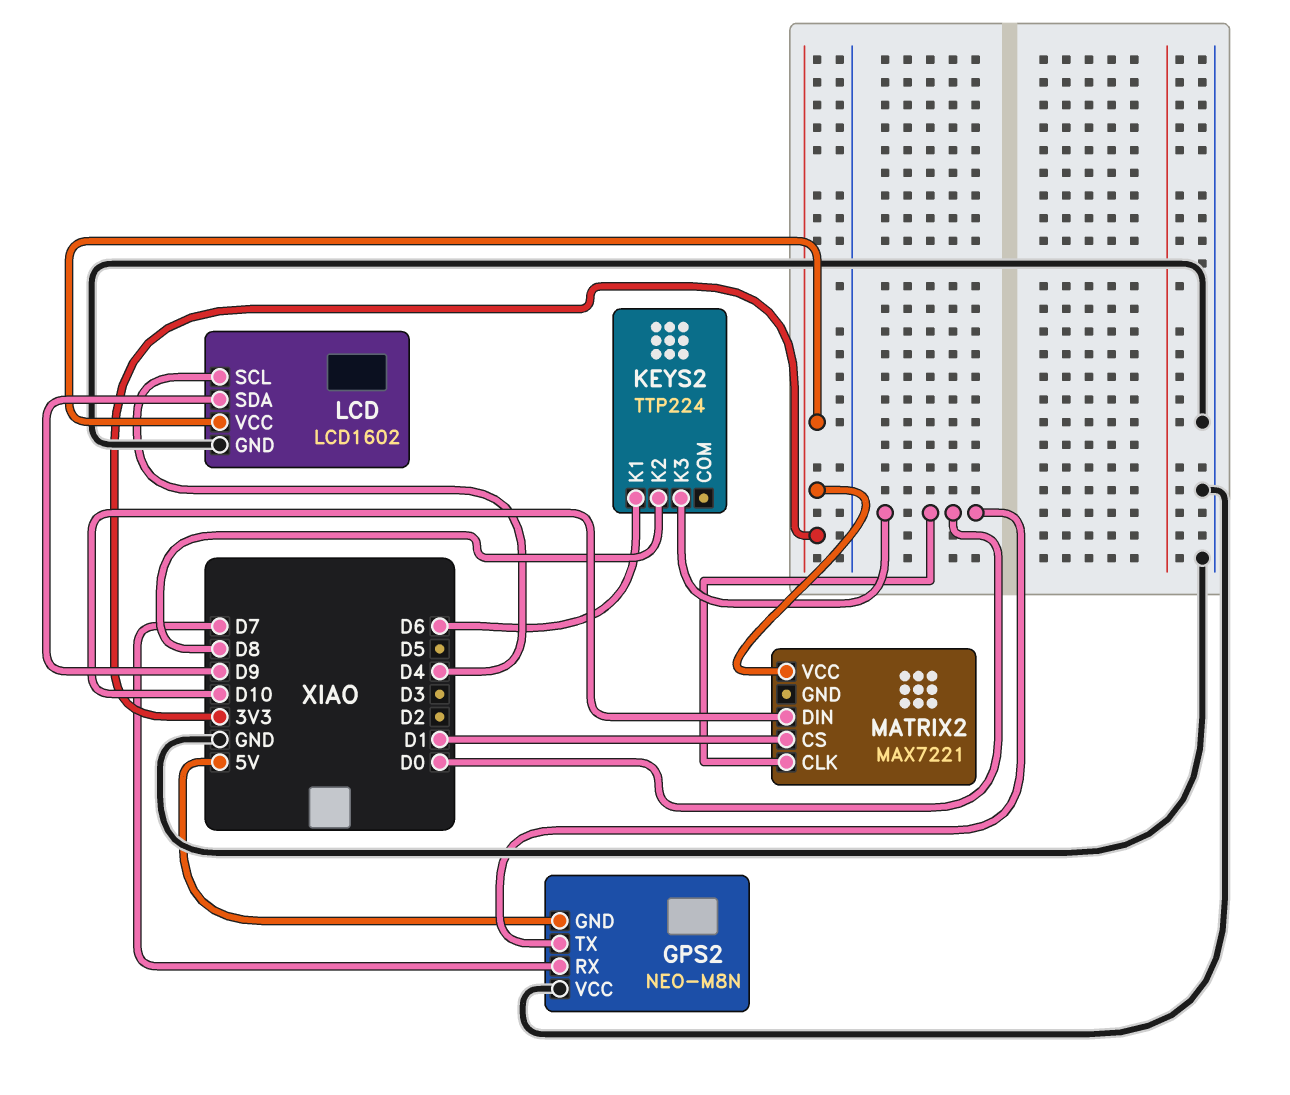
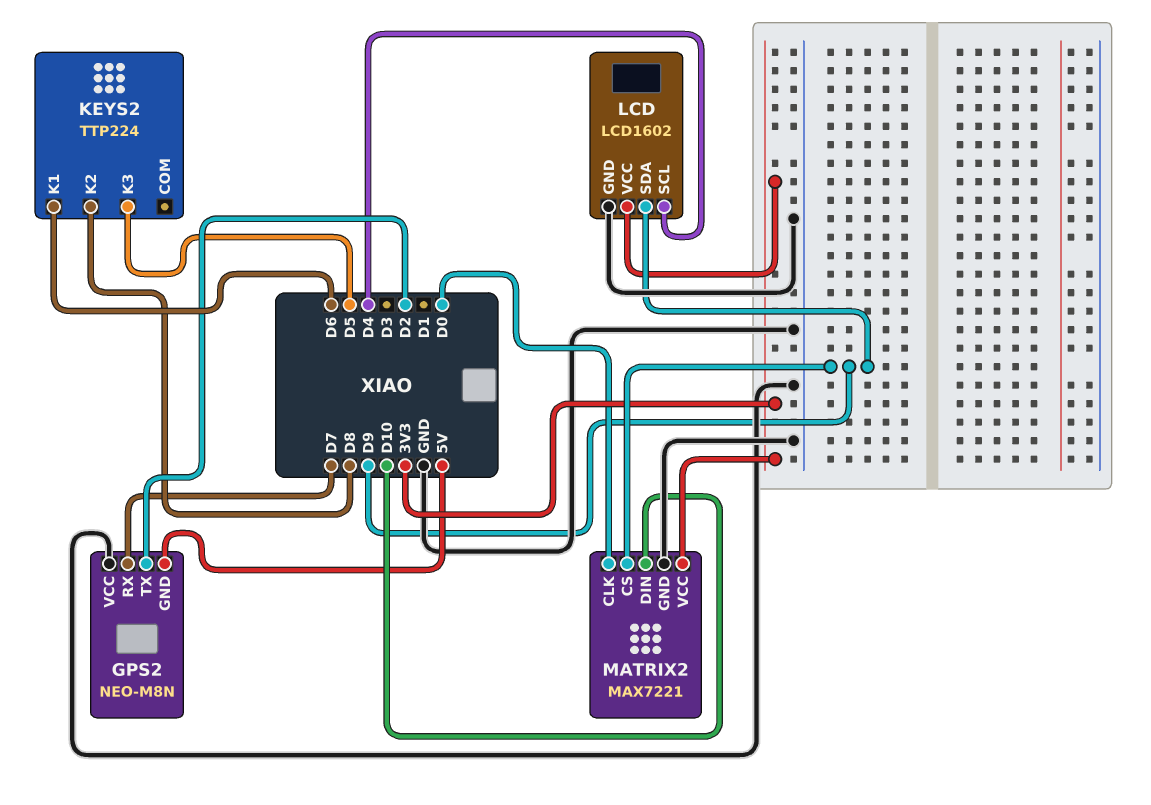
GPS2 pin TX: D0 -> D2
KEYS2 pin K3: D0 -> D5
MATRIX2 pin CS: D1 -> D9
MATRIX2 pin GND: none -> GND

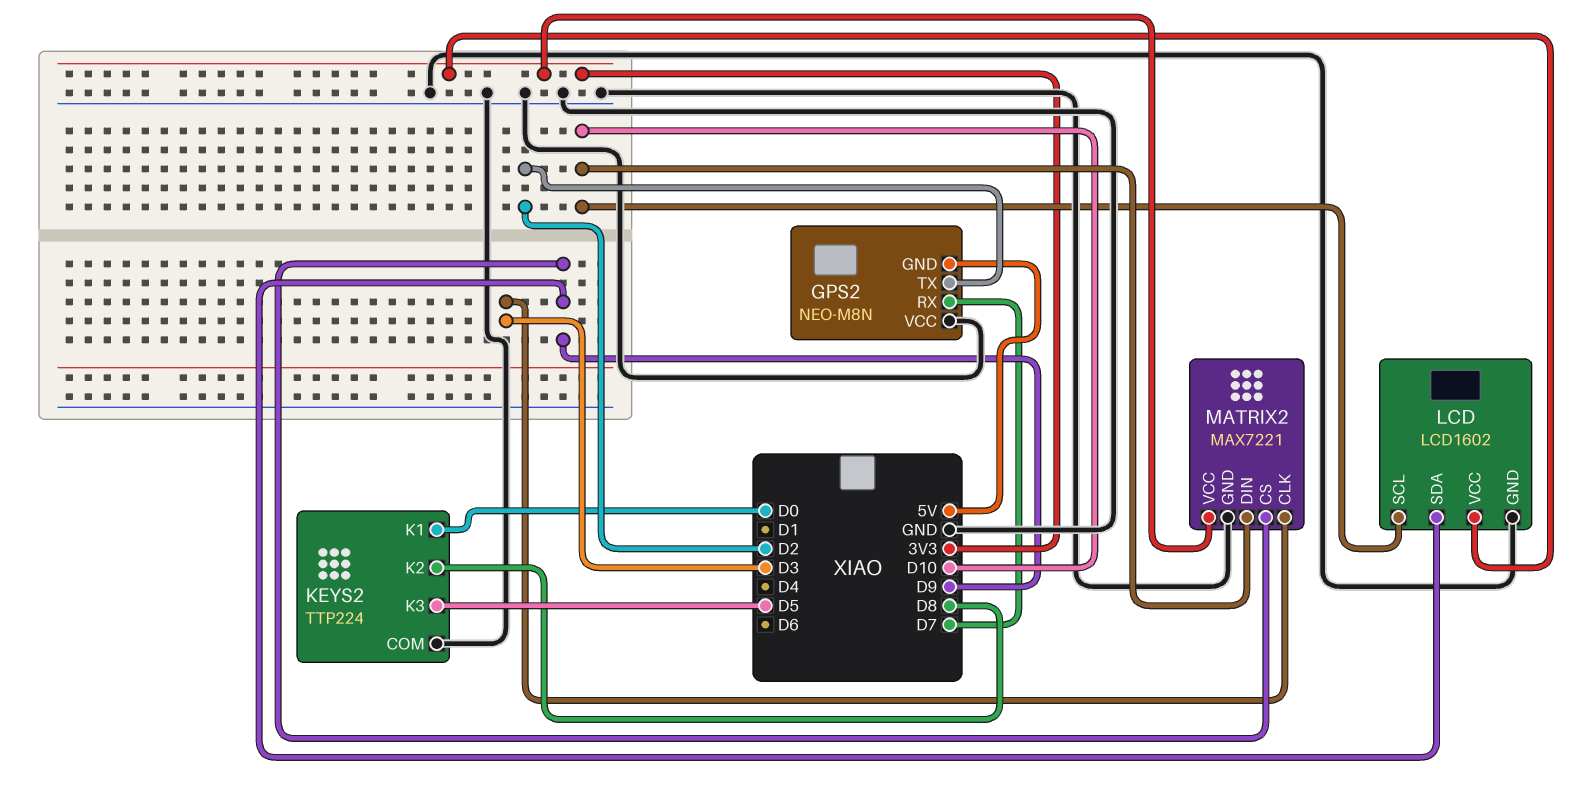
KEYS2 pin COM: none -> GND
KEYS2 pin K1: D6 -> D0
LCD pin SCL: D4 -> D10
MATRIX2 pin CLK: D0 -> D3

